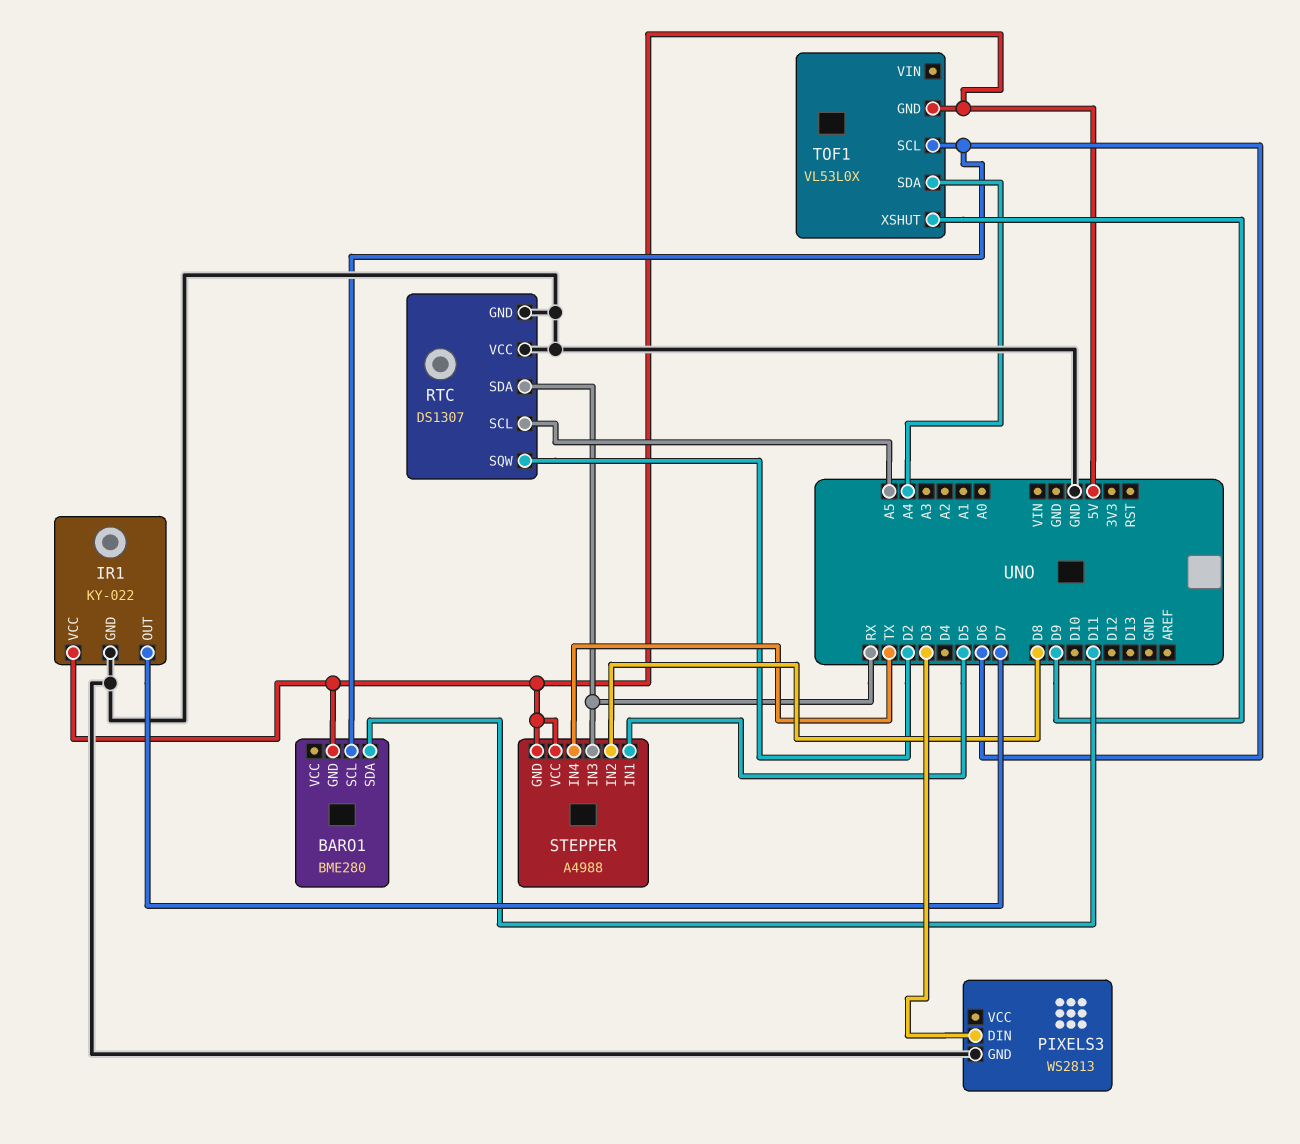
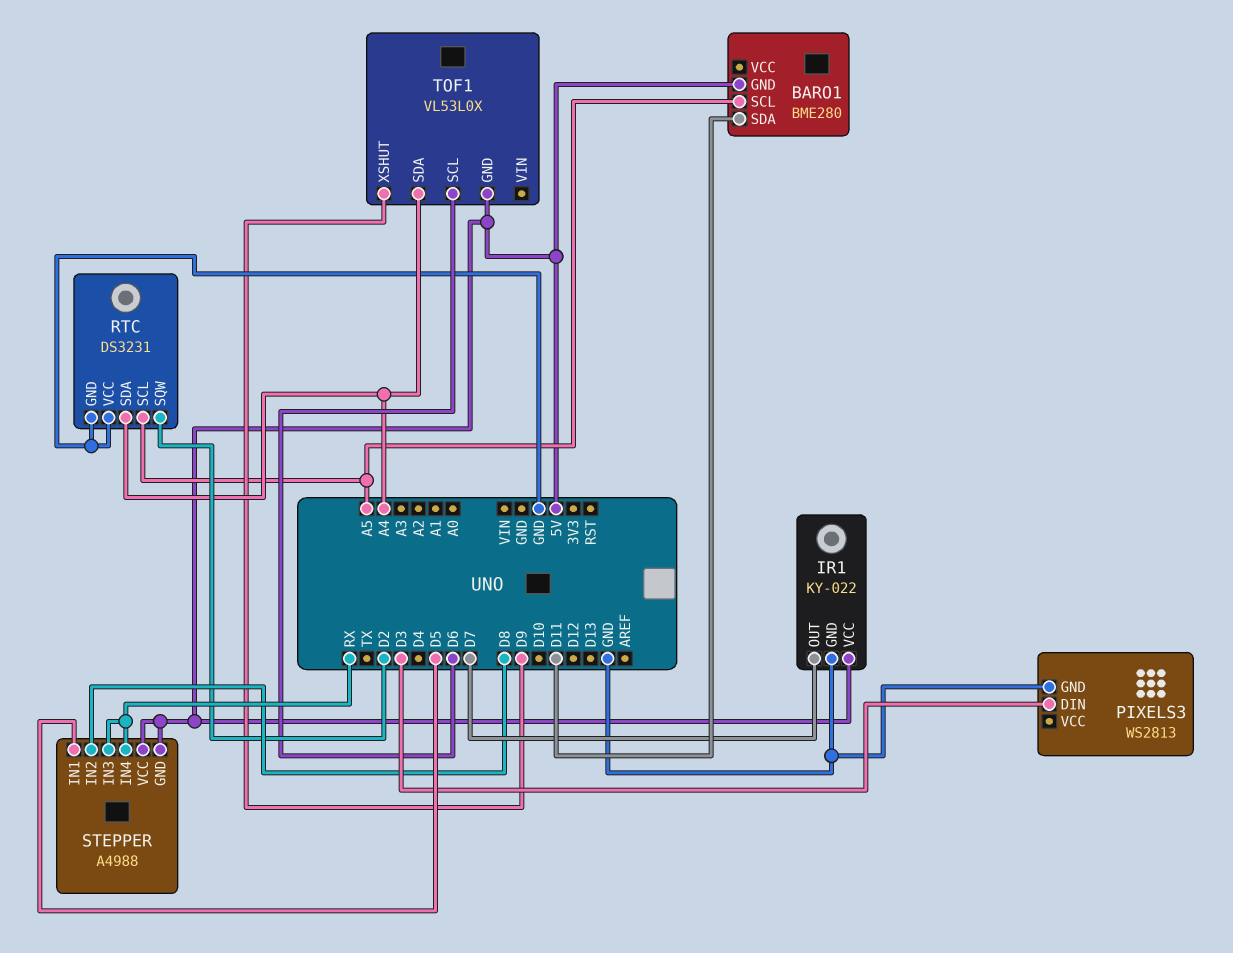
BARO1 pin SCL: D6 -> A5
RTC: DS1307 -> DS3231
RTC pin SDA: RX -> A4
STEPPER pin IN4: TX -> RX

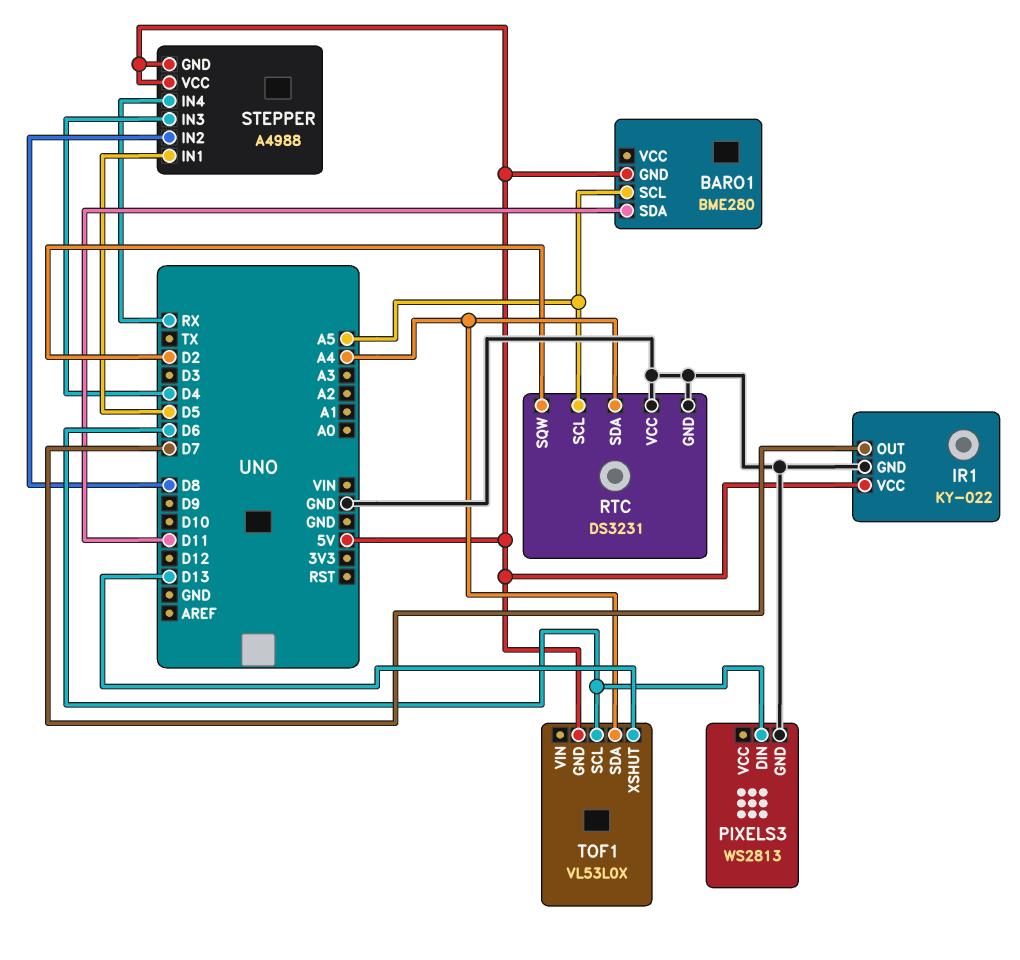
PIXELS3 pin DIN: D3 -> D6
STEPPER pin IN3: RX -> D4
TOF1 pin XSHUT: D9 -> D13

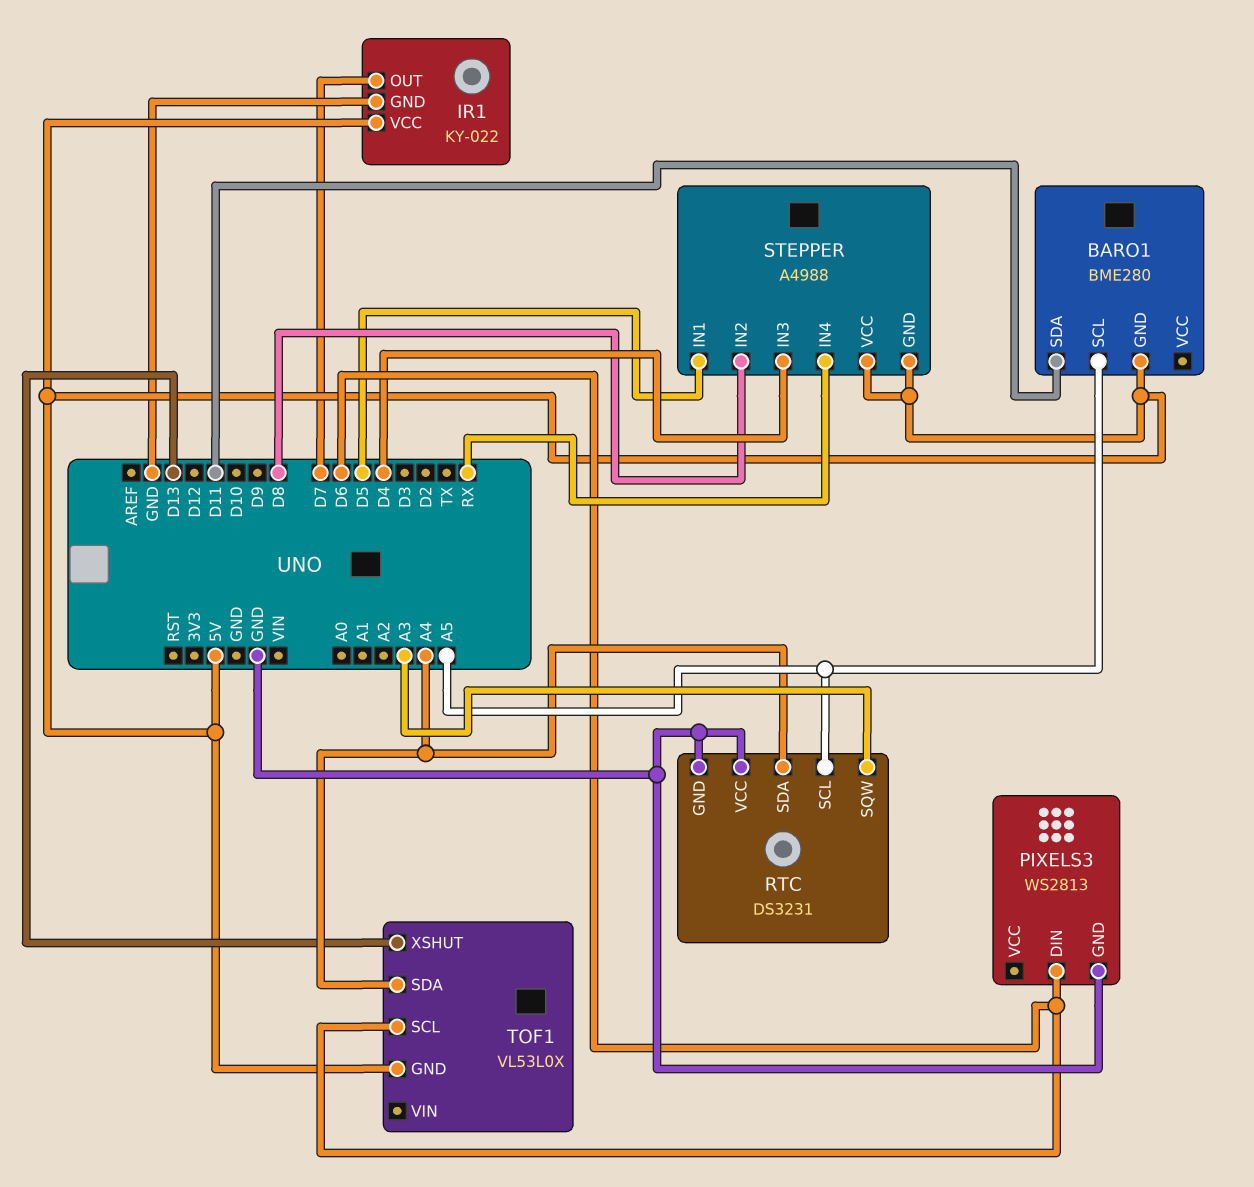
RTC pin SQW: D2 -> A3

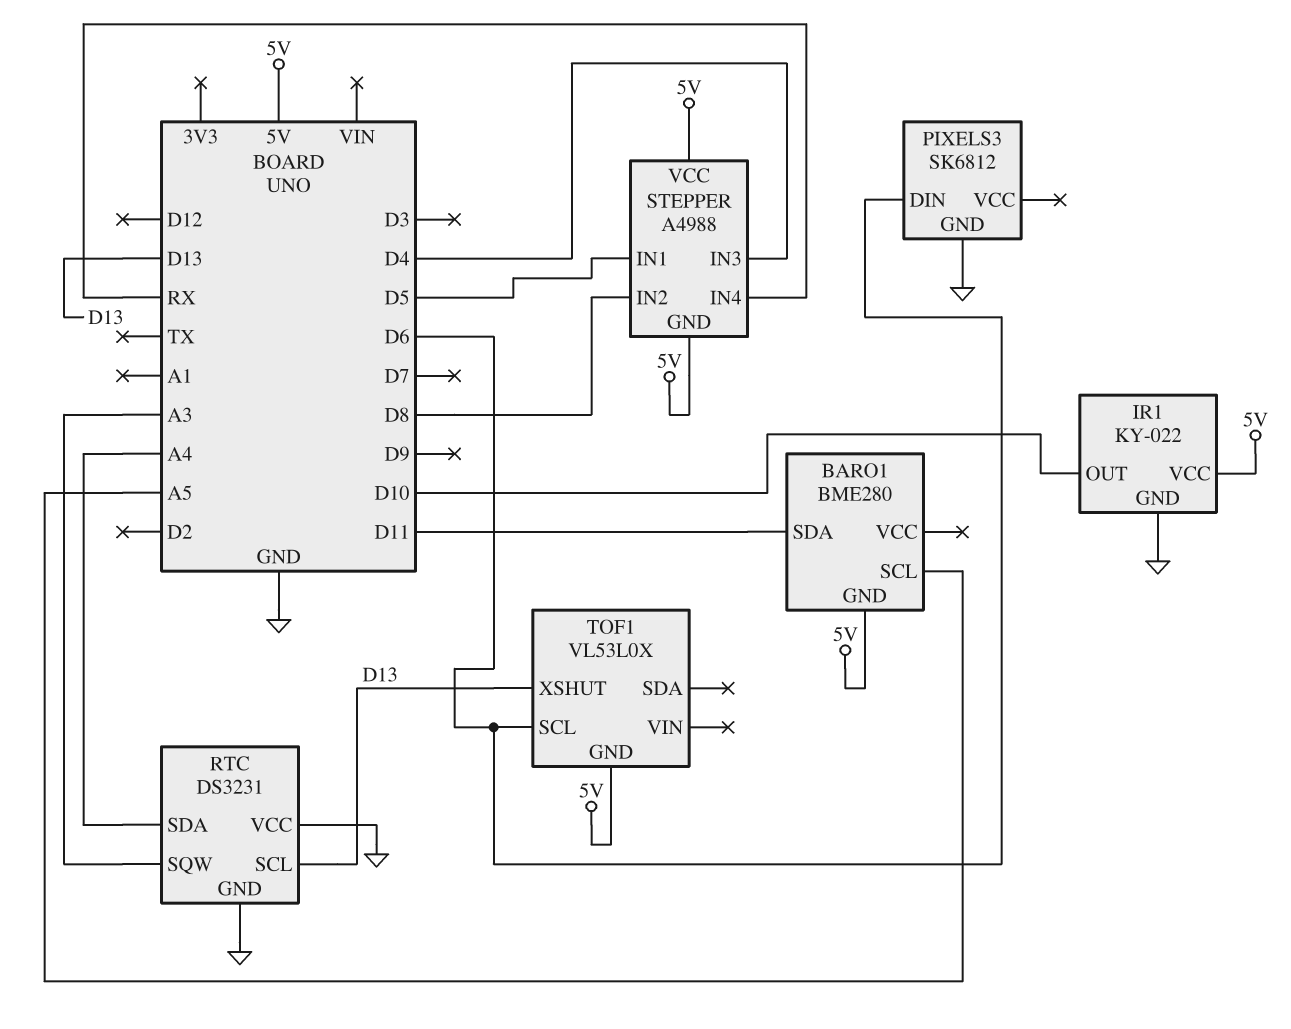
IR1 pin OUT: D7 -> D10
PIXELS3: WS2813 -> SK6812
RTC pin SCL: A5 -> D13
TOF1 pin SDA: A4 -> none

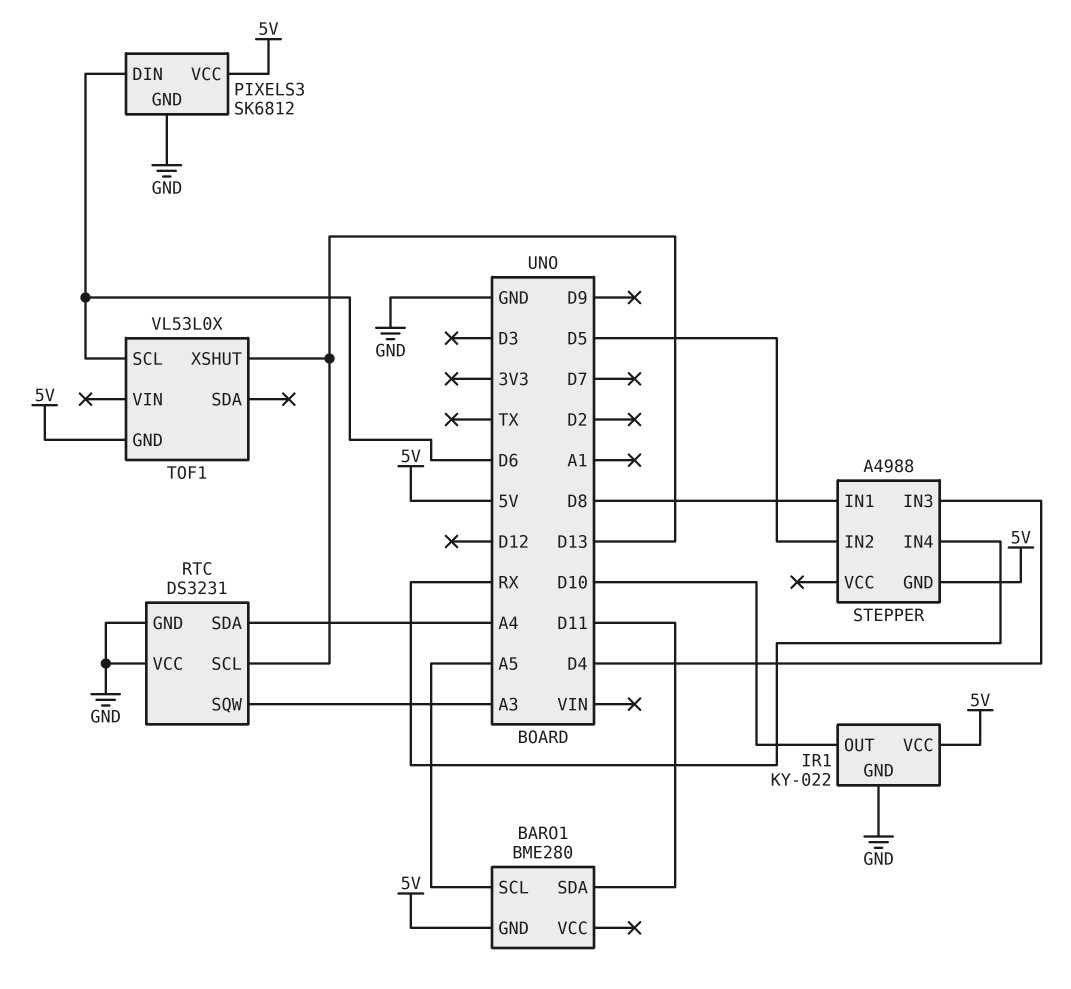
PIXELS3 pin VCC: none -> 5V
STEPPER pin IN1: D5 -> D8
STEPPER pin IN2: D8 -> D5
STEPPER pin VCC: 5V -> none

